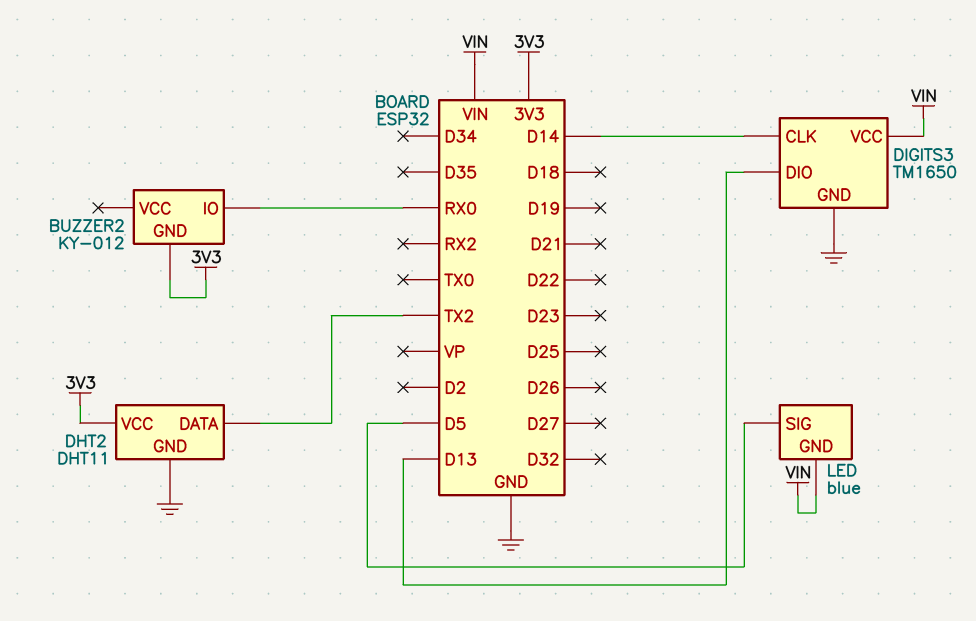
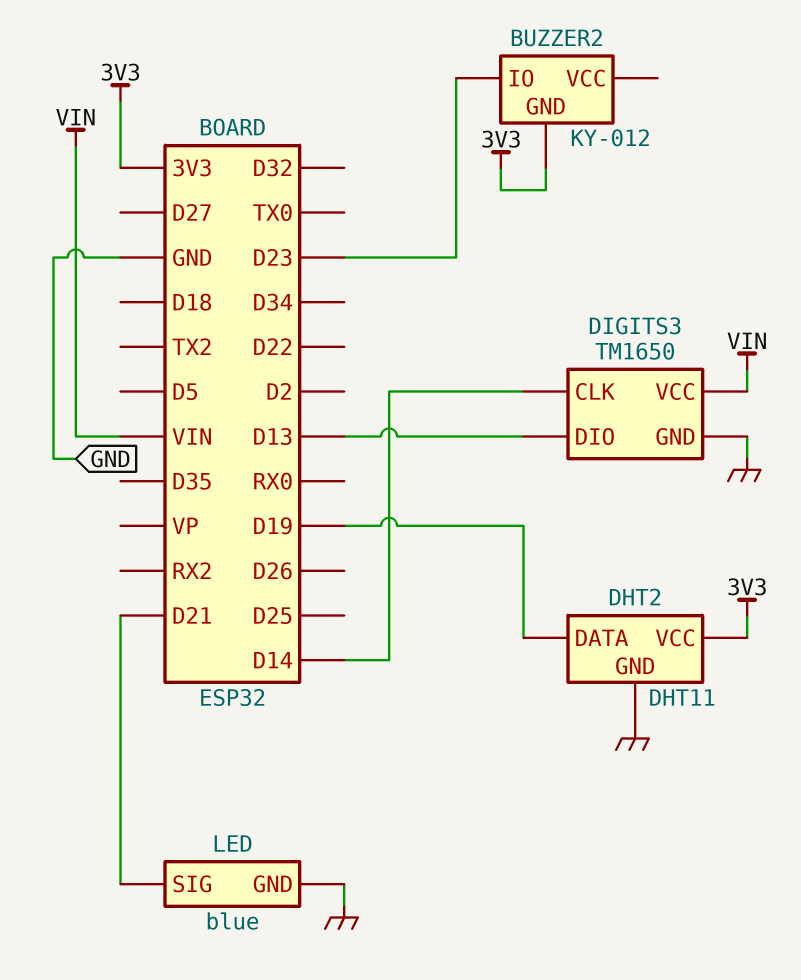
BUZZER2 pin IO: RX0 -> D23
DHT2 pin DATA: TX2 -> D19
LED pin GND: VIN -> GND
LED pin SIG: D5 -> D21

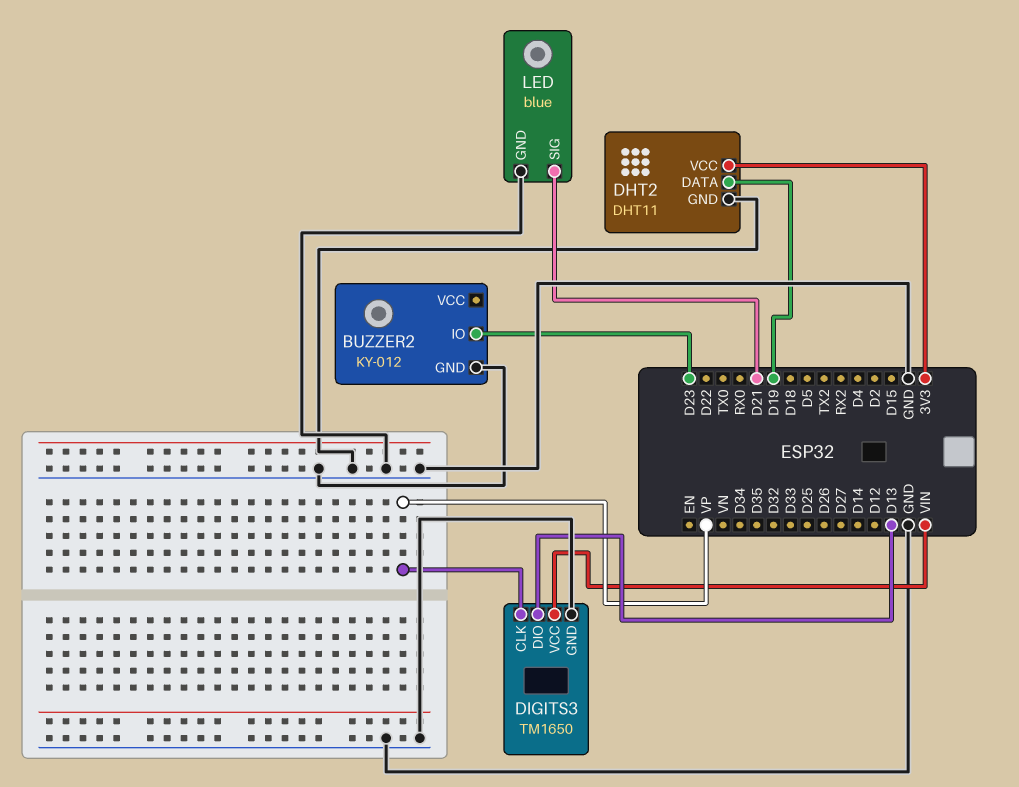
BUZZER2 pin GND: 3V3 -> GND
DIGITS3 pin CLK: D14 -> VP

